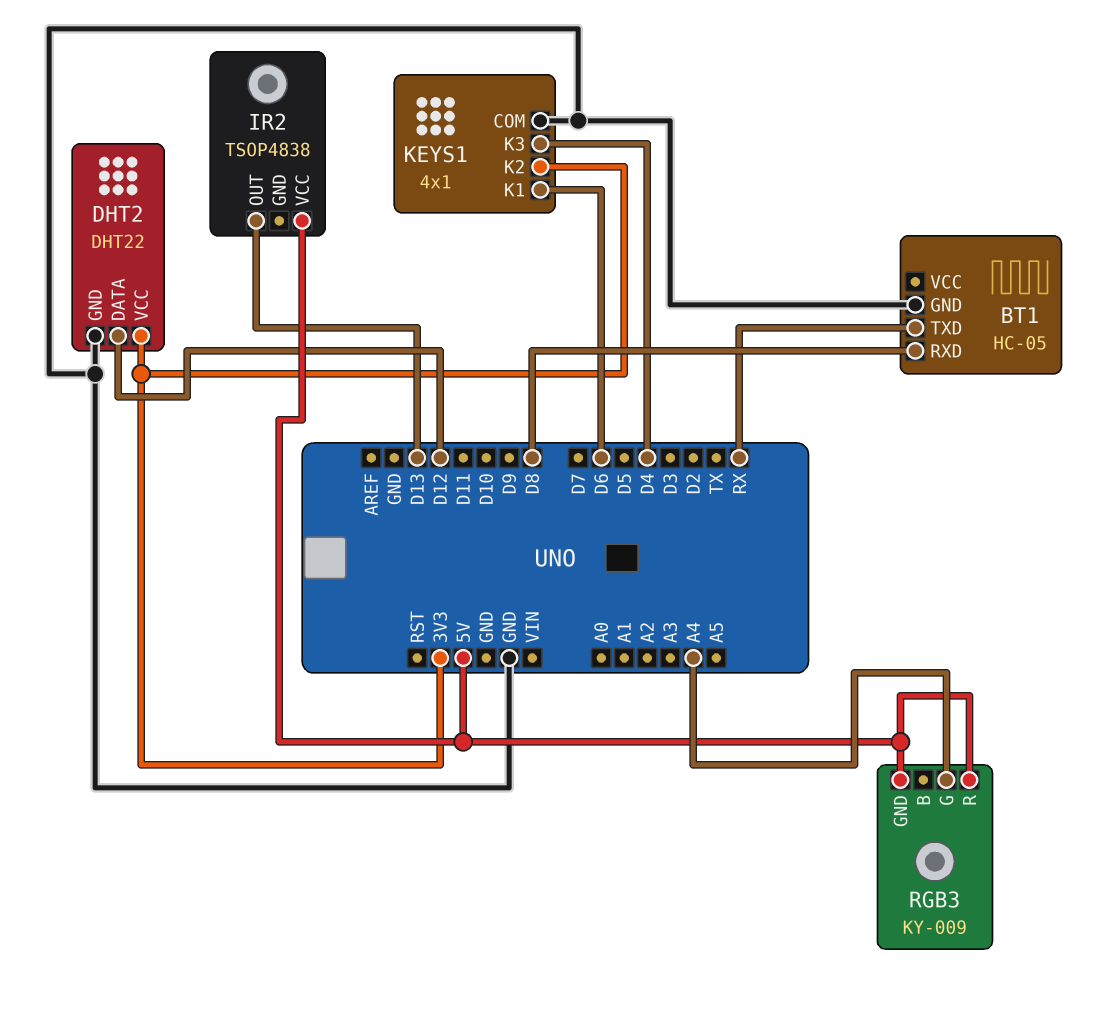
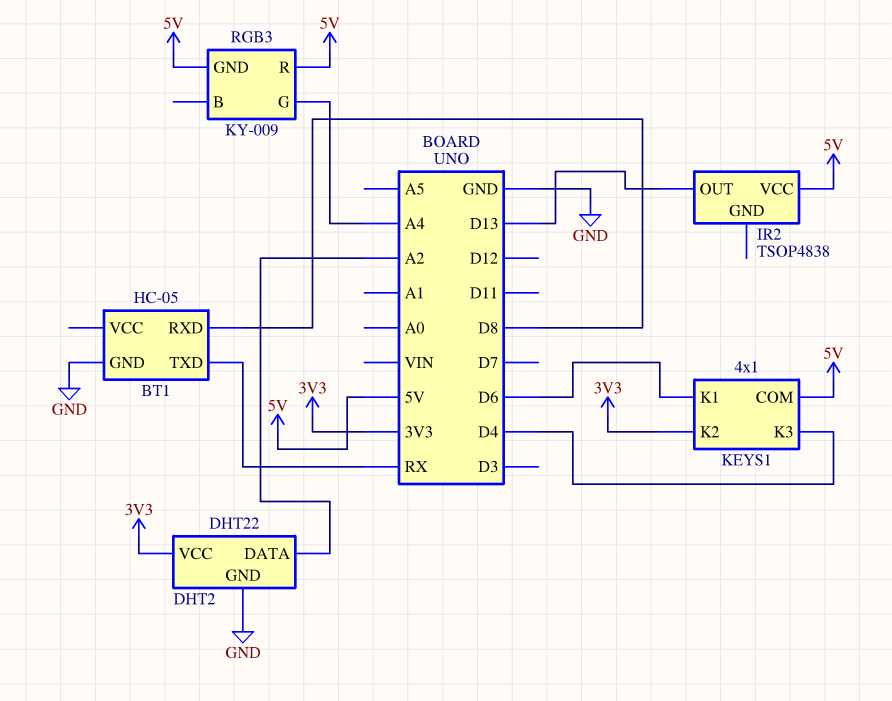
DHT2 pin DATA: D12 -> A2
KEYS1 pin COM: GND -> 5V

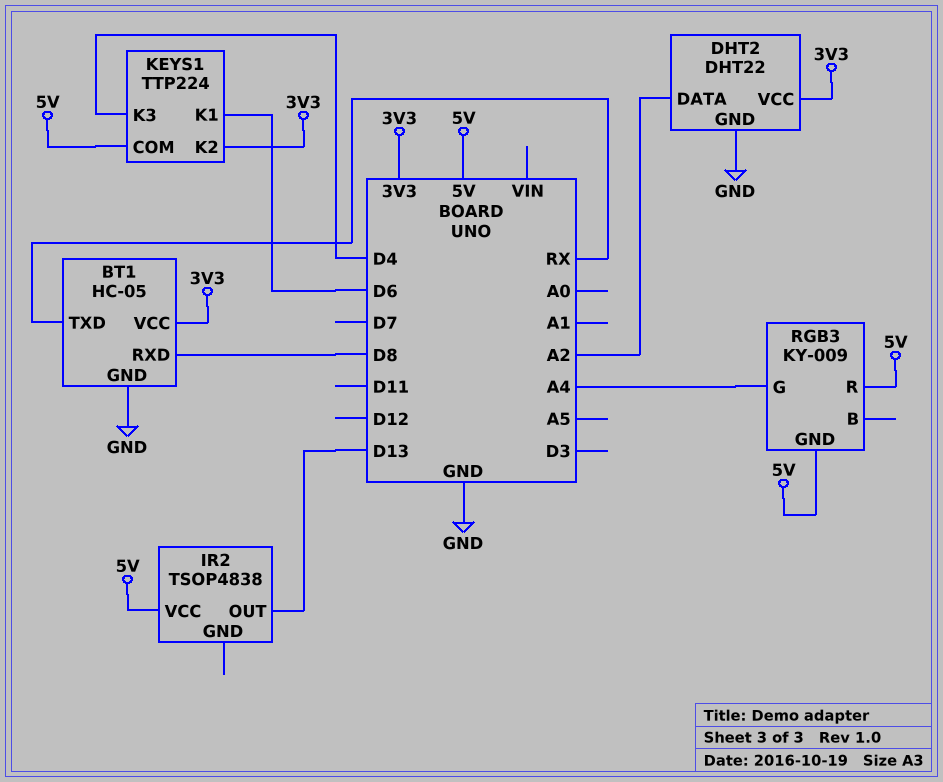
BT1 pin VCC: none -> 3V3
KEYS1: 4x1 -> TTP224

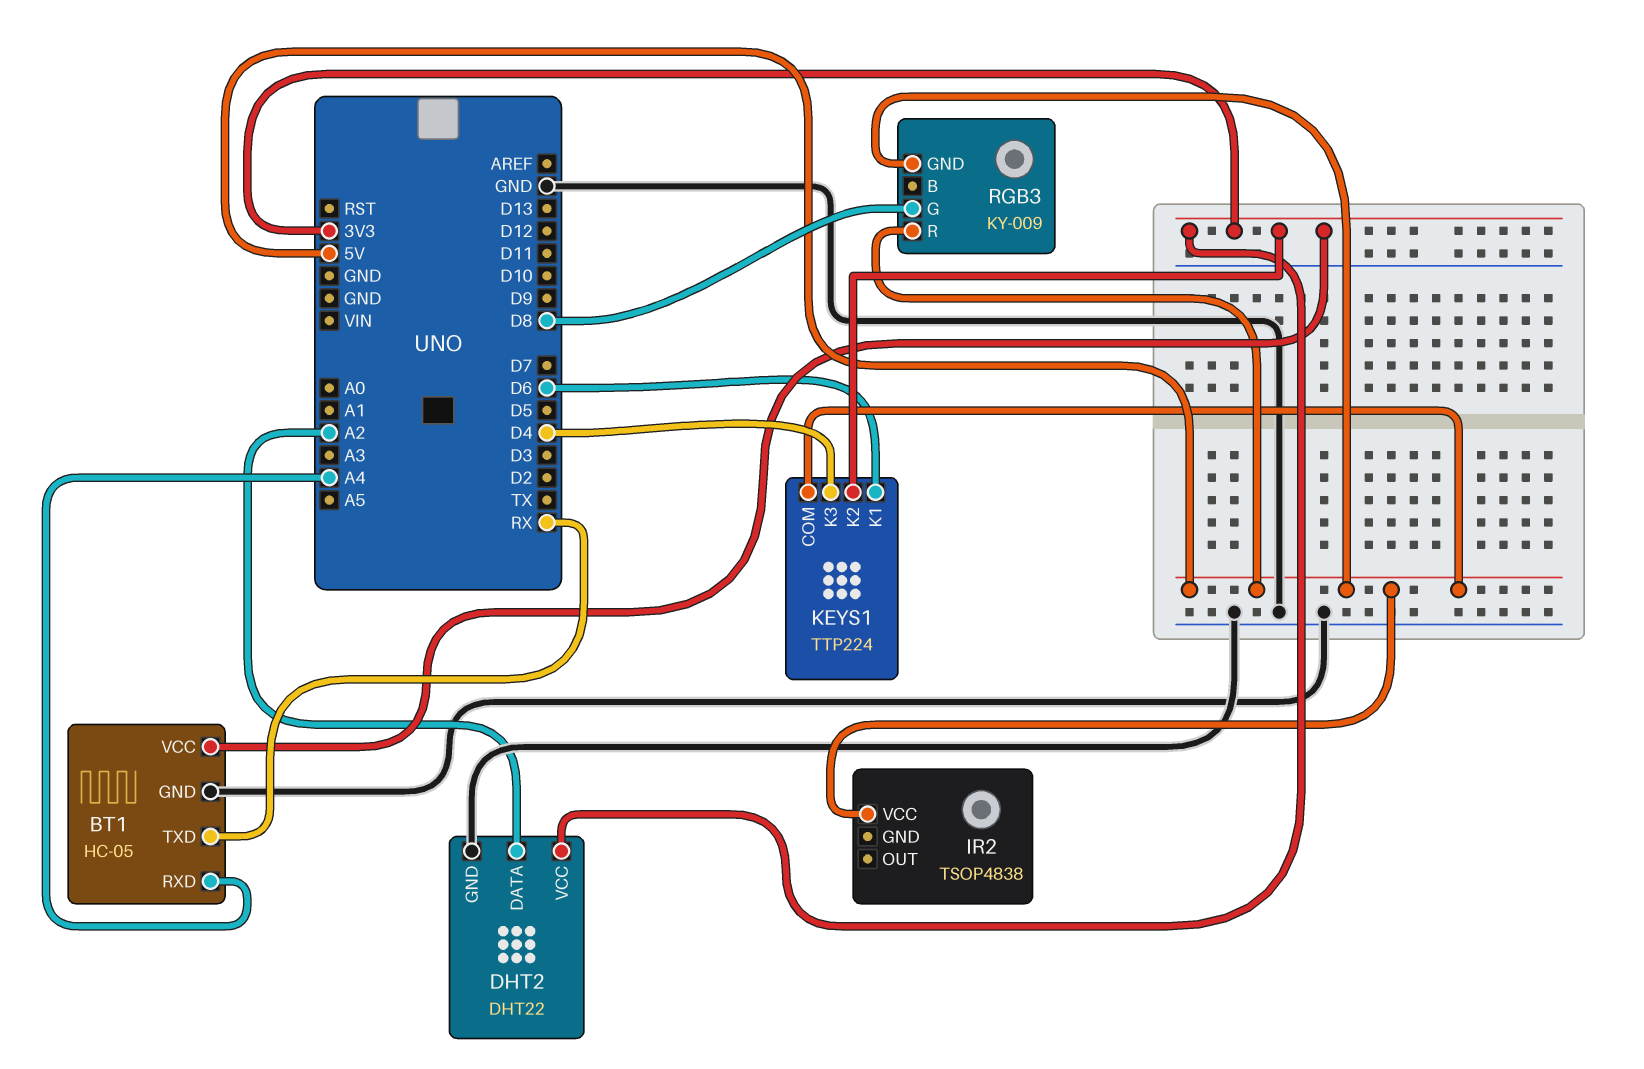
BT1 pin RXD: D8 -> A4
IR2 pin OUT: D13 -> none
RGB3 pin G: A4 -> D8

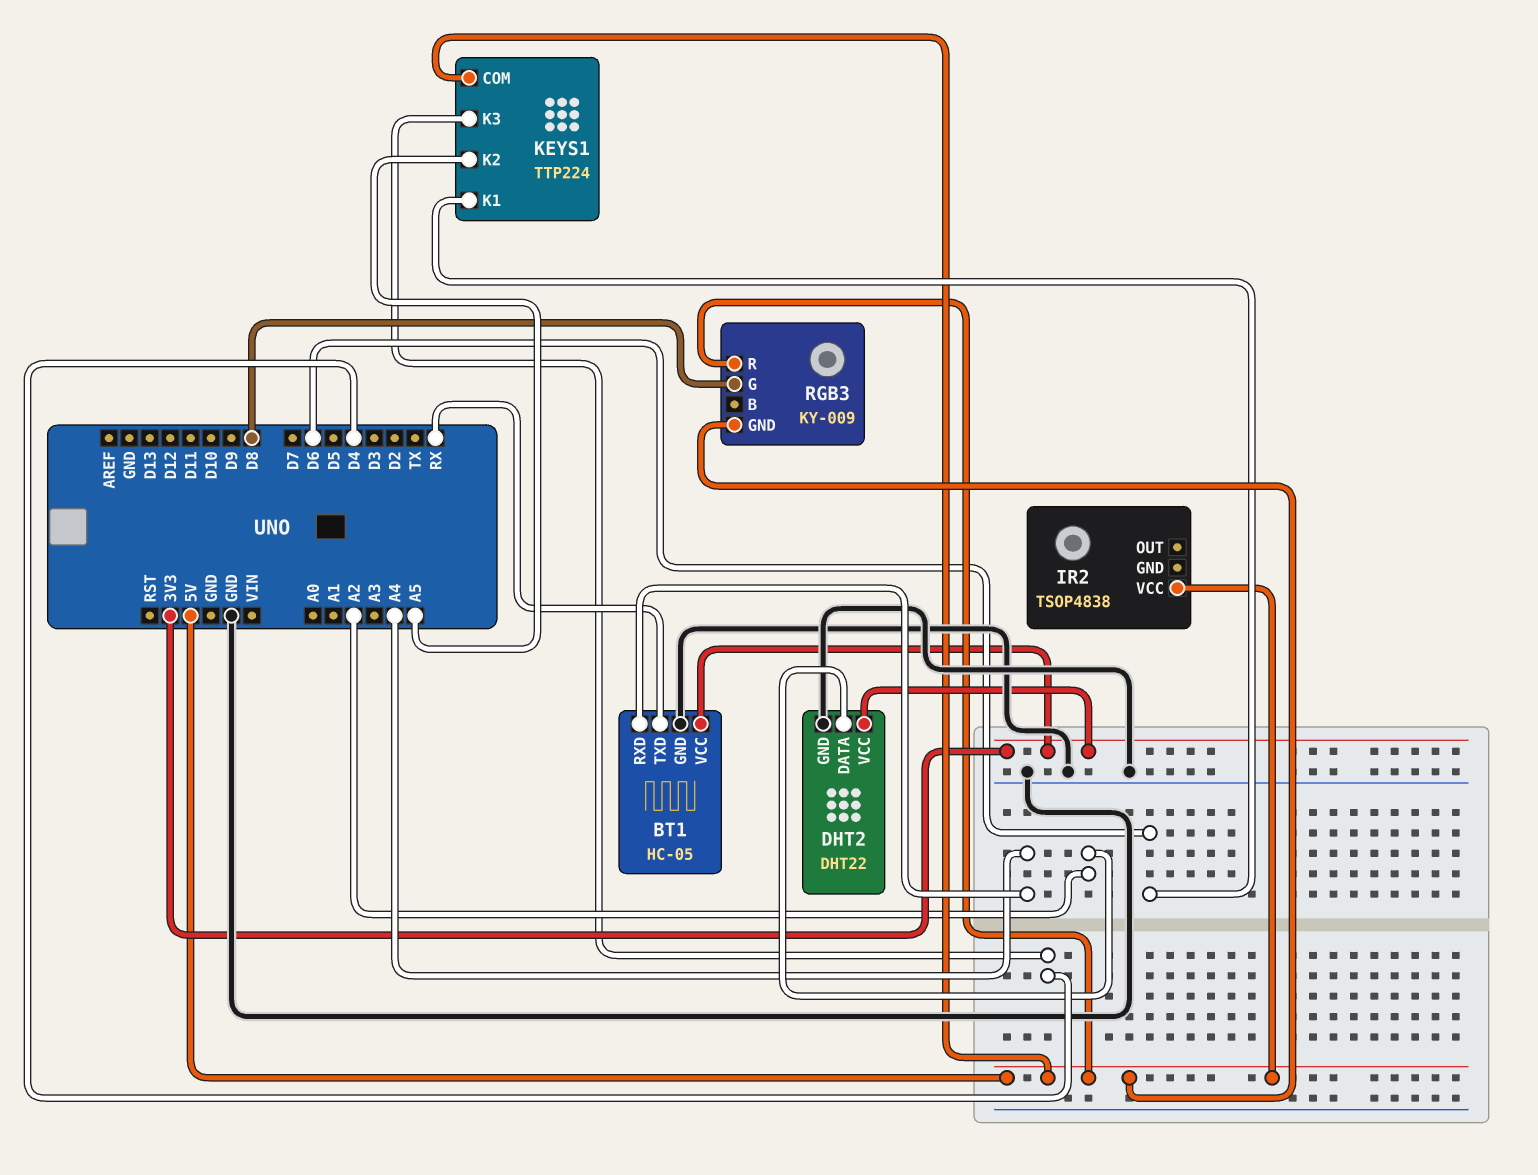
KEYS1 pin K2: 3V3 -> A5

